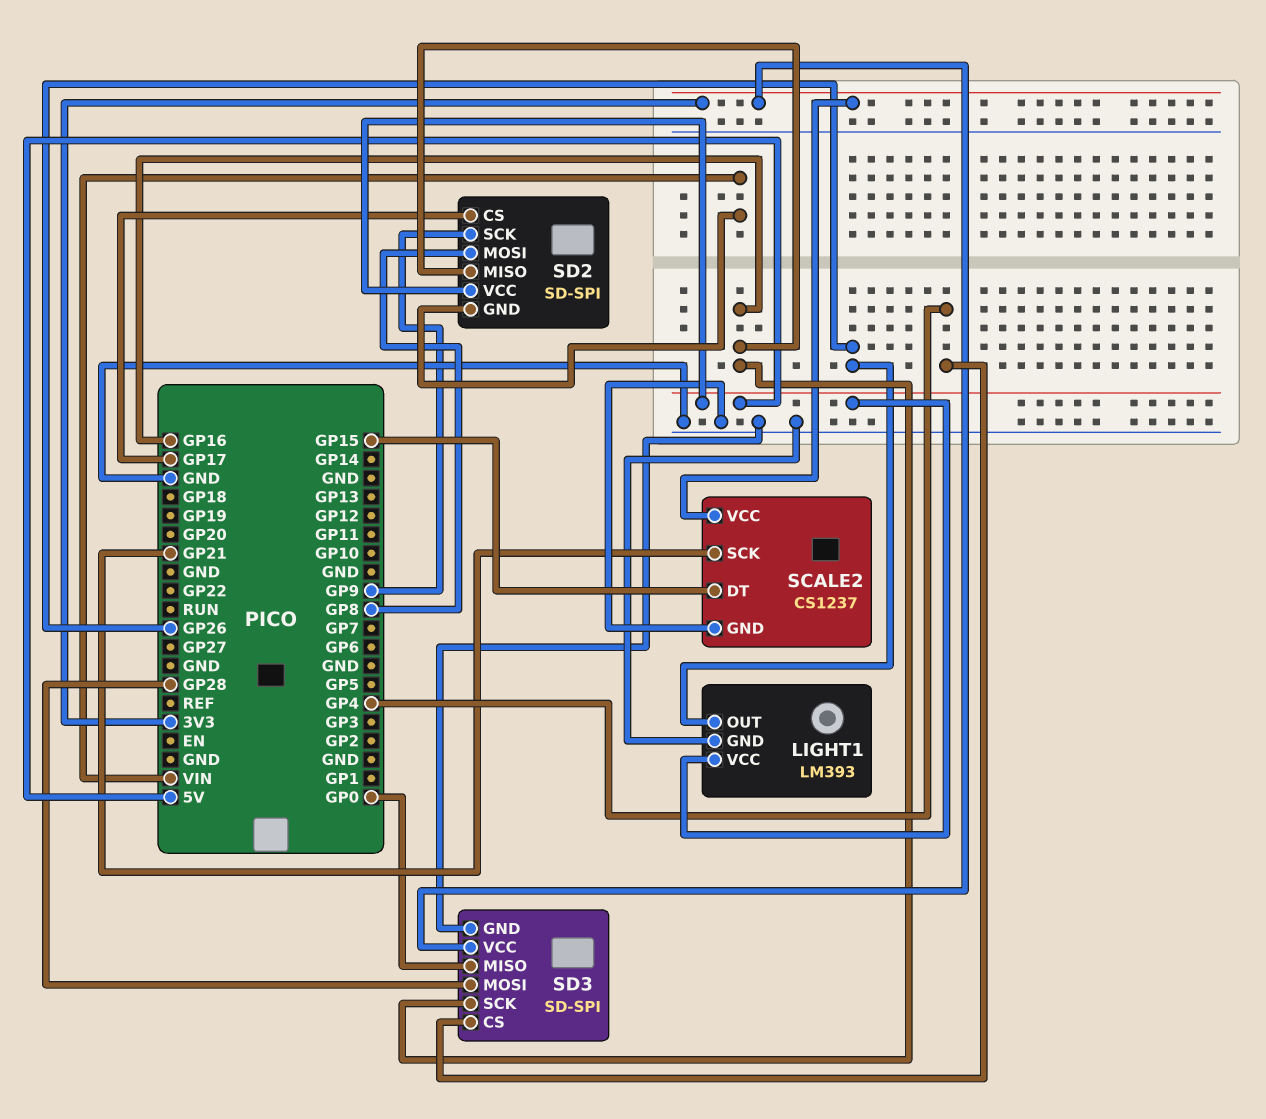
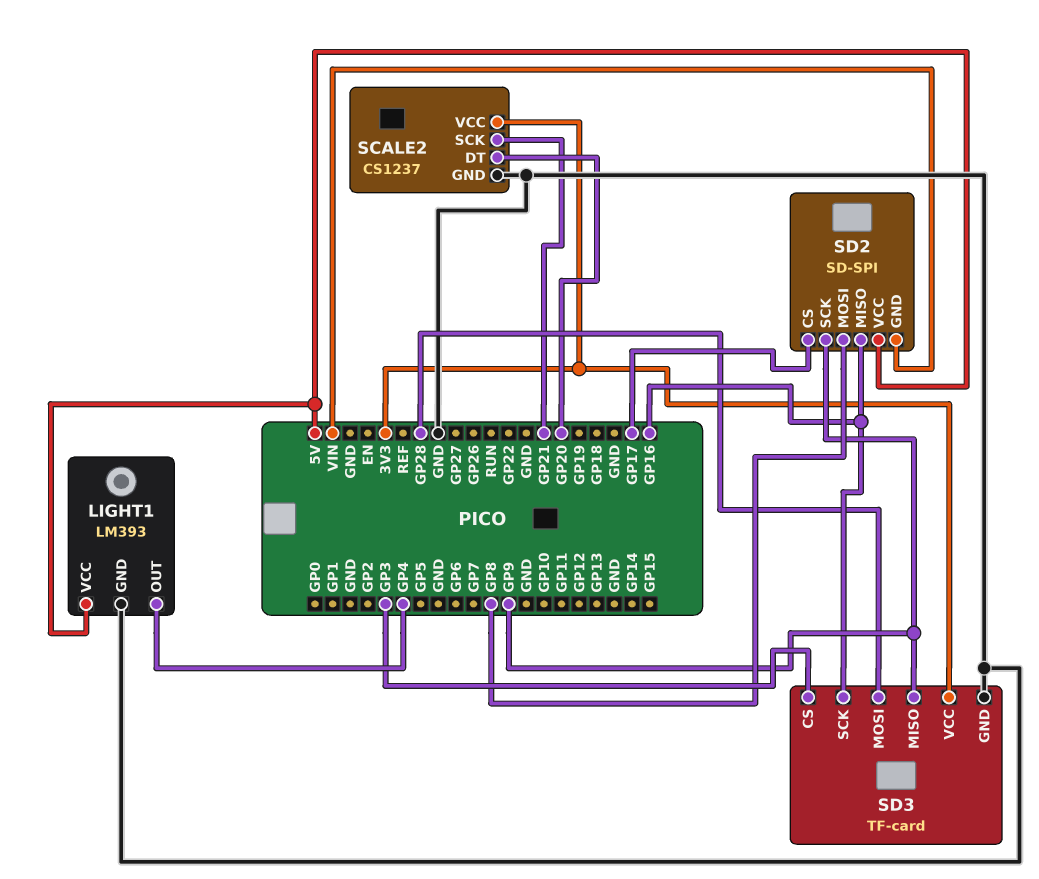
LIGHT1 pin OUT: GP26 -> GP4
SCALE2 pin DT: GP15 -> GP20
SD3: SD-SPI -> TF-card
SD3 pin CS: GP4 -> GP3
SD3 pin MISO: GP0 -> GP9

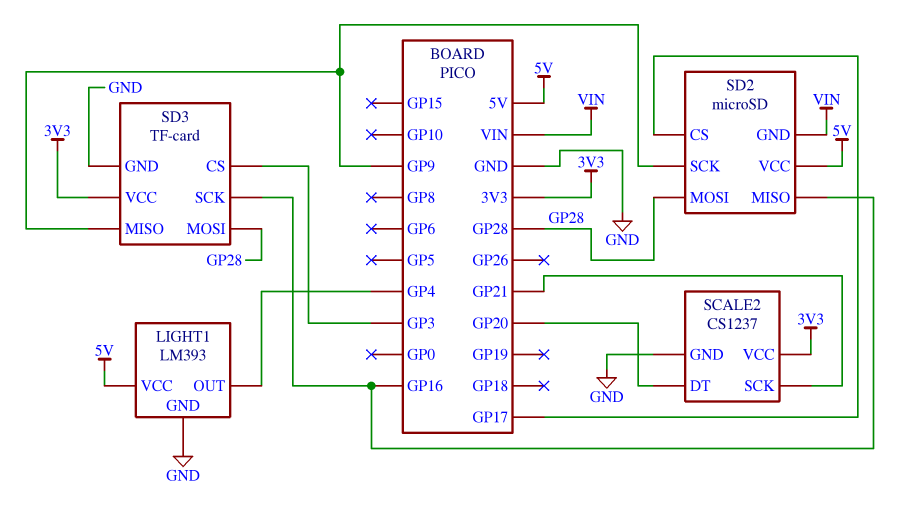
SD2: SD-SPI -> microSD
SD2 pin MOSI: GP8 -> GP28

